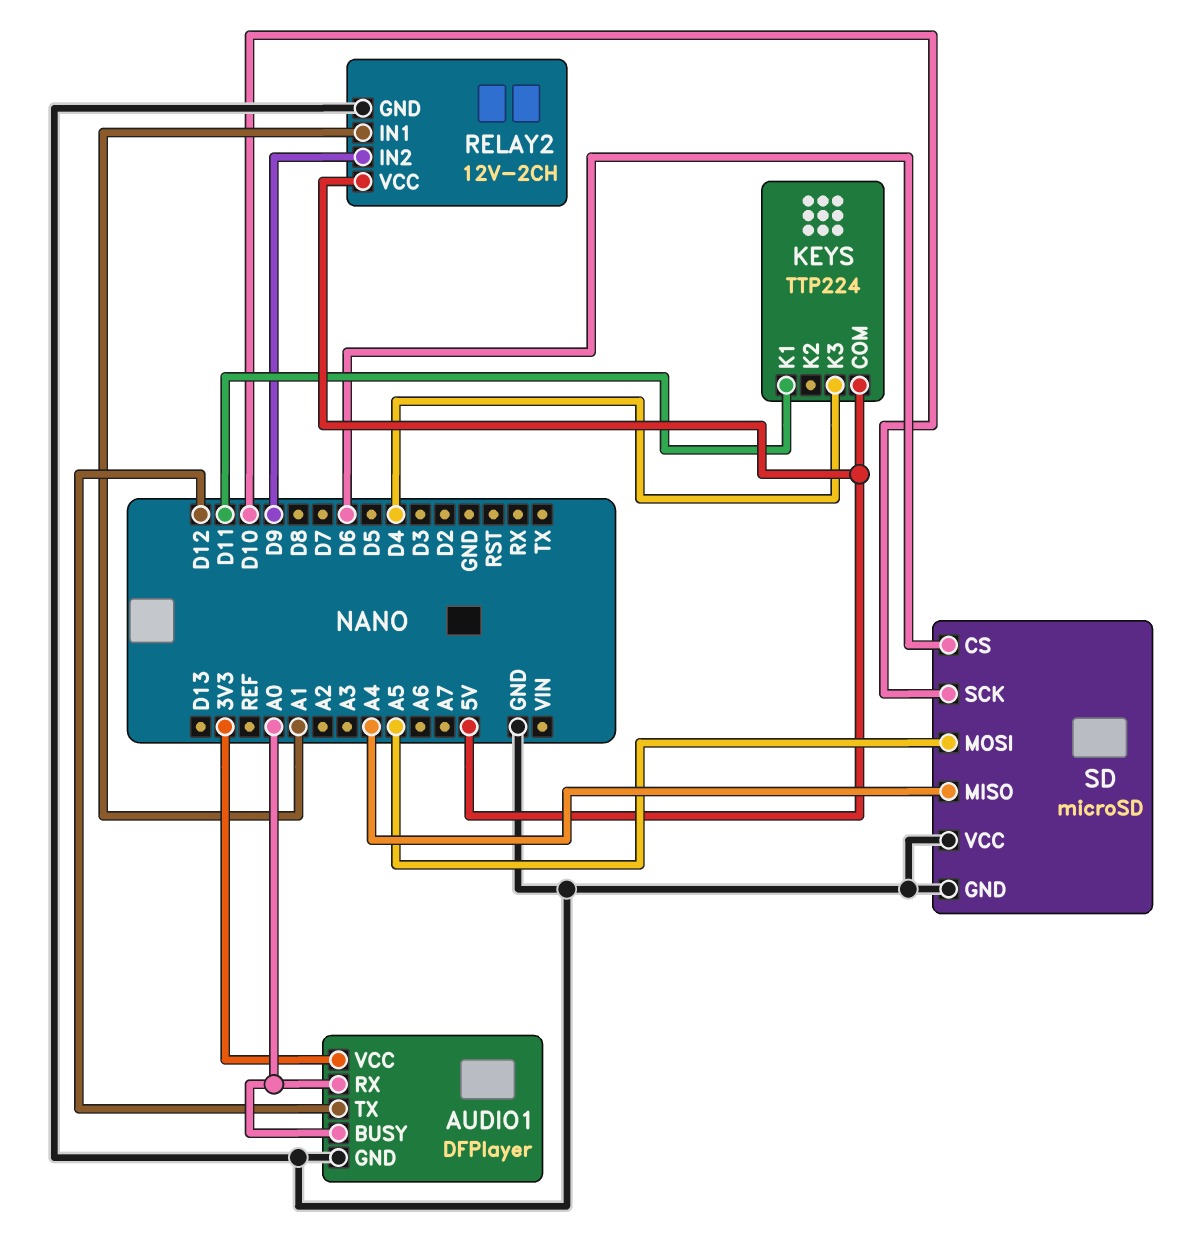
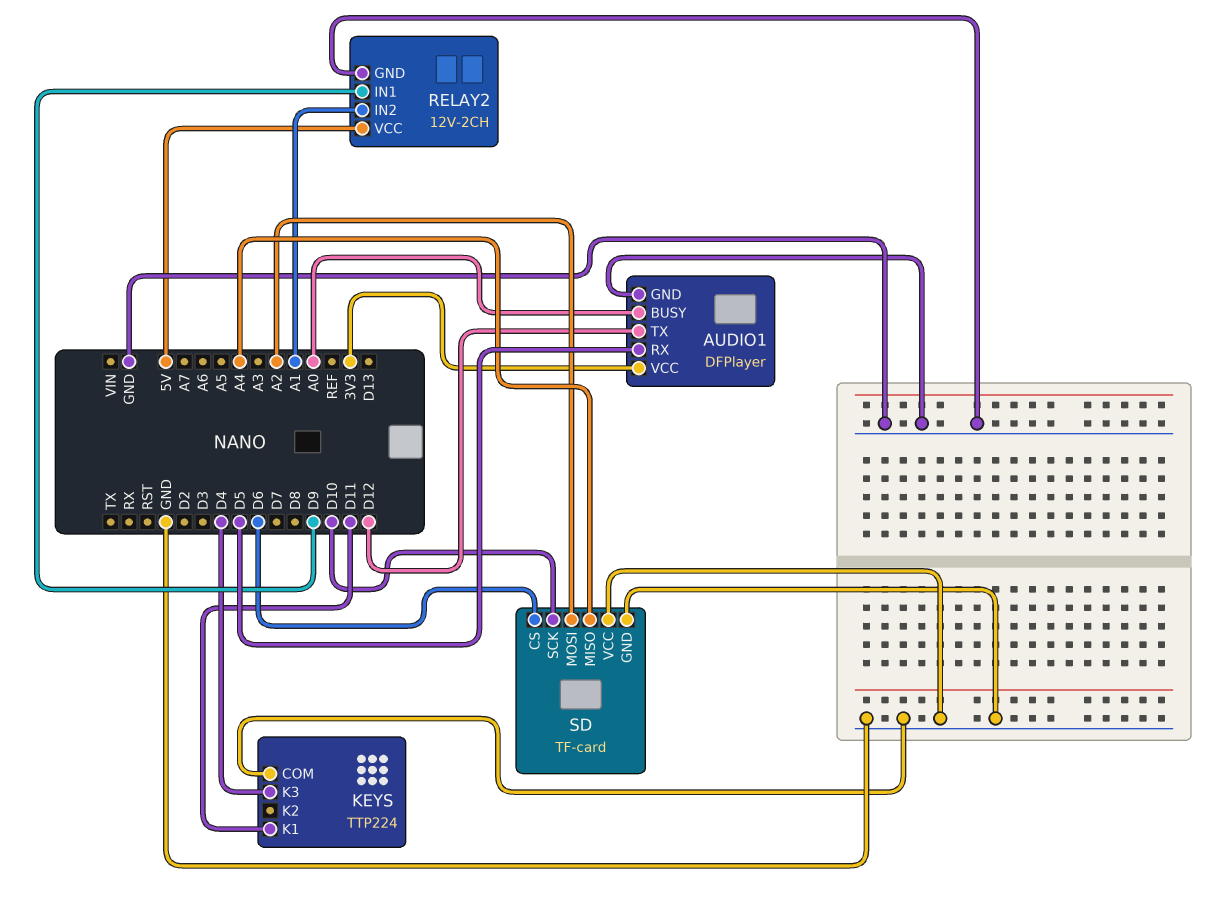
AUDIO1 pin RX: A0 -> D5
KEYS pin COM: 5V -> GND
RELAY2 pin IN1: A1 -> D9
RELAY2 pin IN2: D9 -> A1
SD: microSD -> TF-card
SD pin MOSI: A5 -> A2

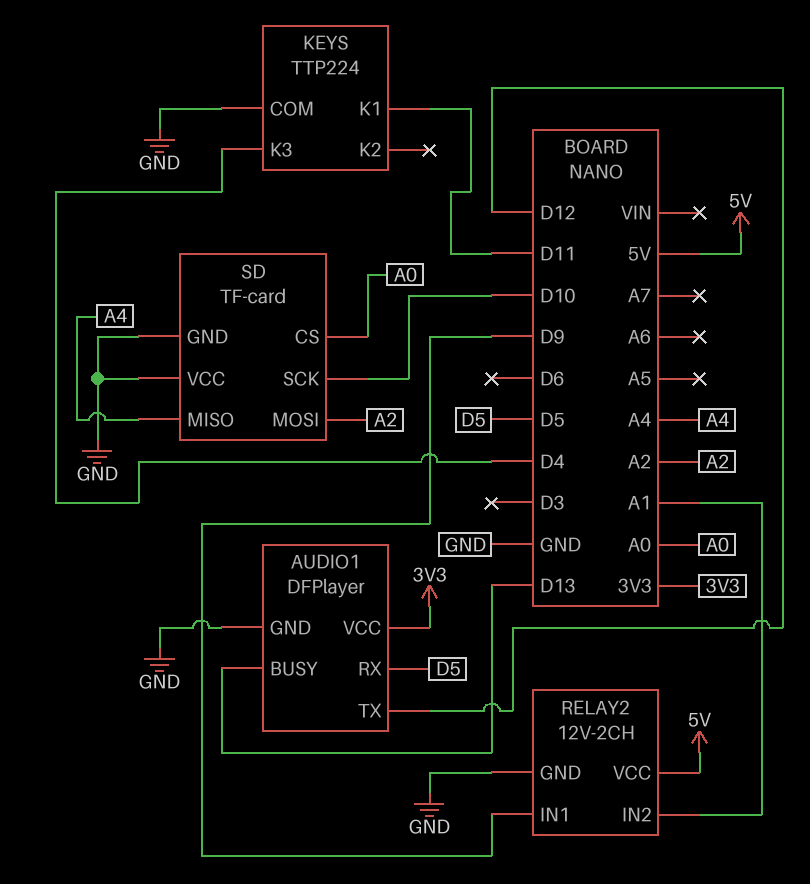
AUDIO1 pin BUSY: A0 -> D13
SD pin CS: D6 -> A0

